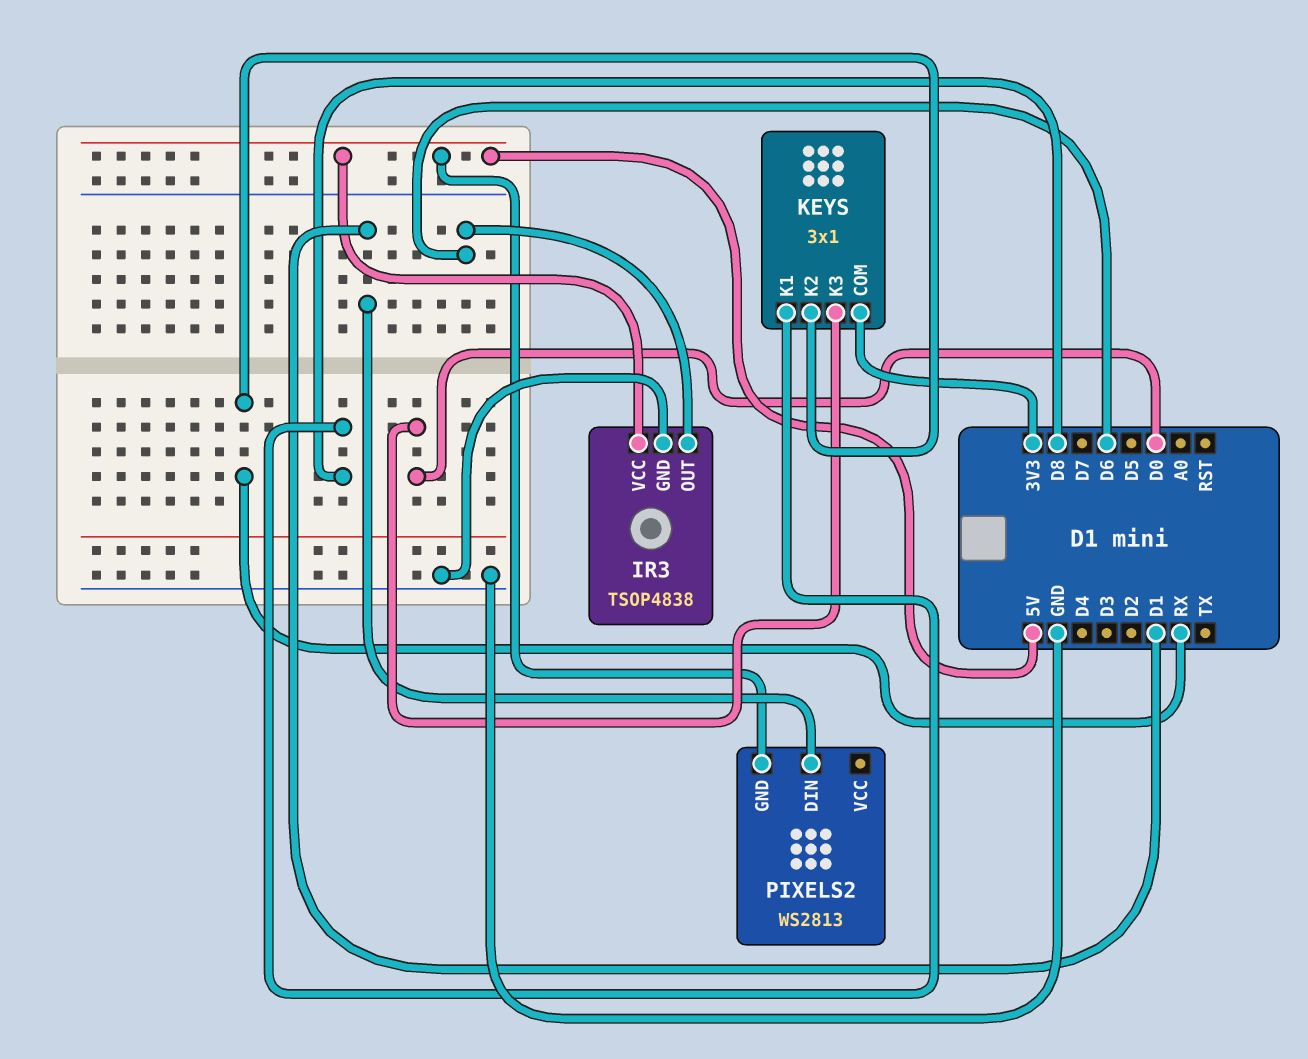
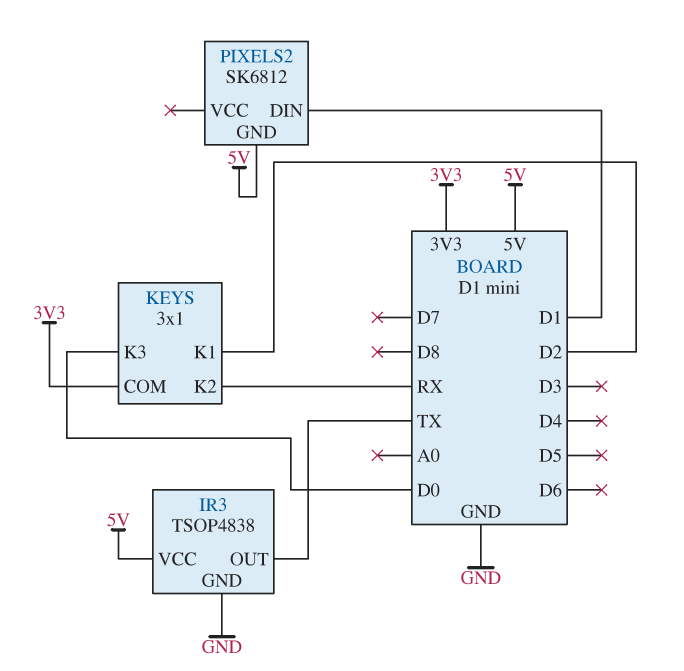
IR3 pin OUT: D6 -> TX
KEYS pin K1: D8 -> D2
PIXELS2: WS2813 -> SK6812

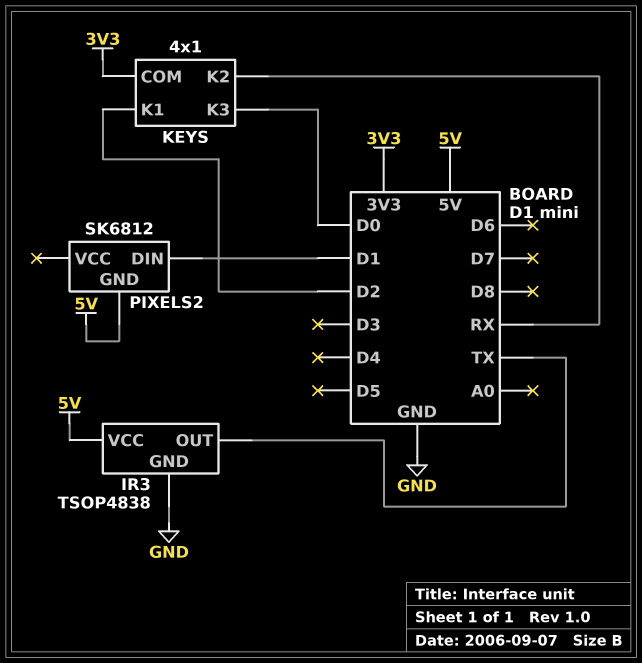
KEYS: 3x1 -> 4x1

